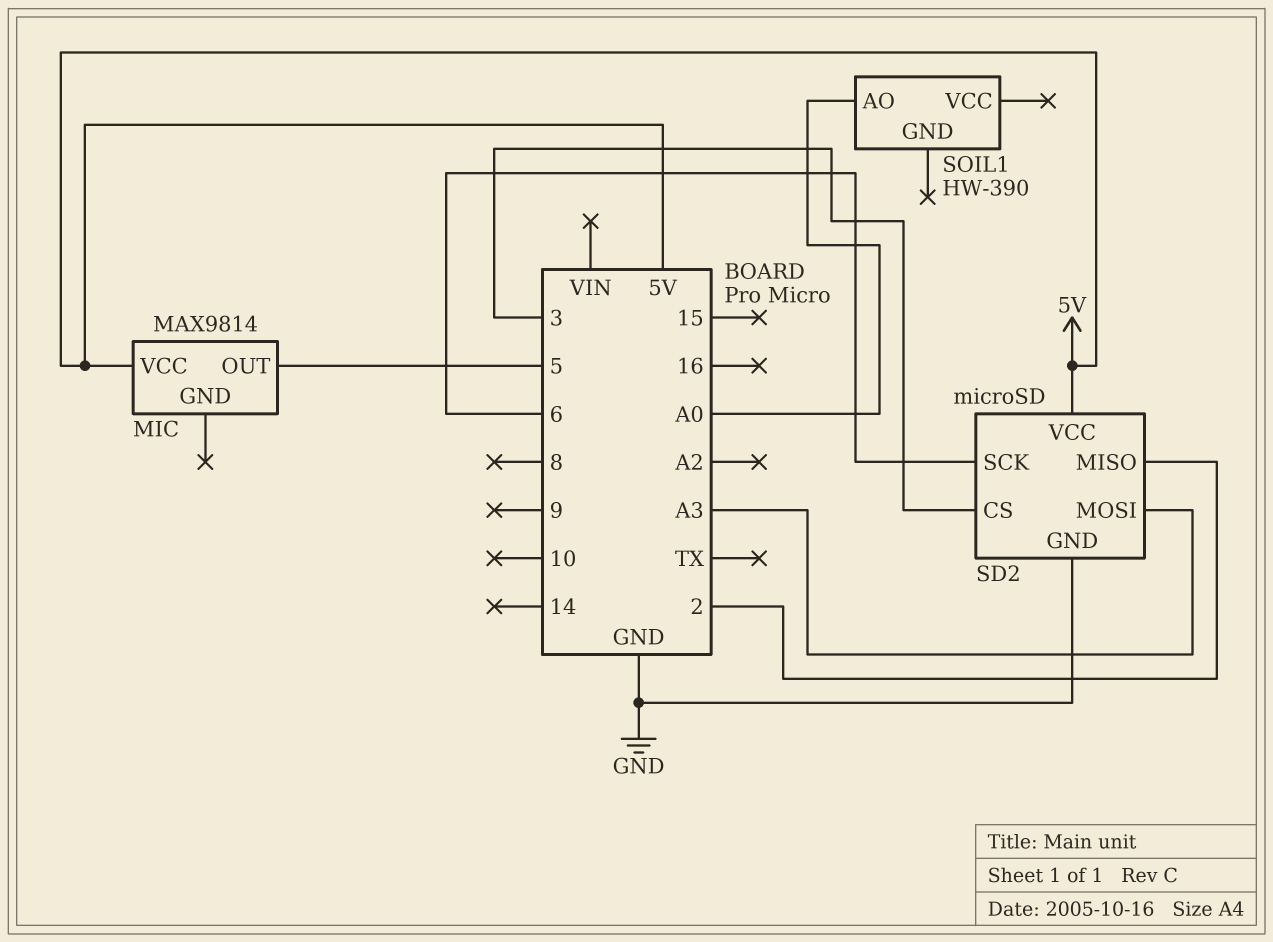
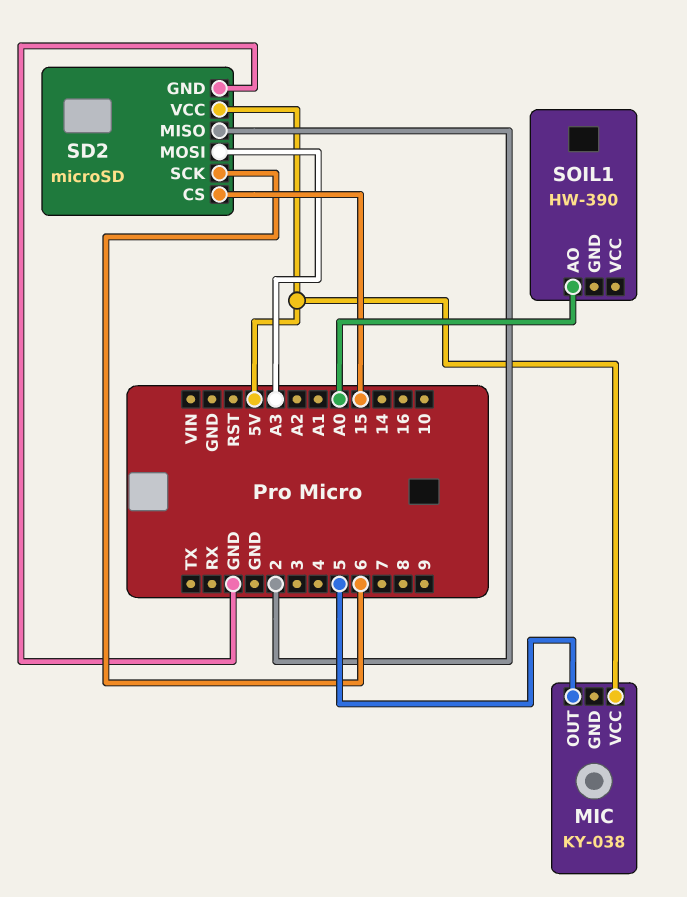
MIC: MAX9814 -> KY-038
SD2 pin CS: 3 -> 15

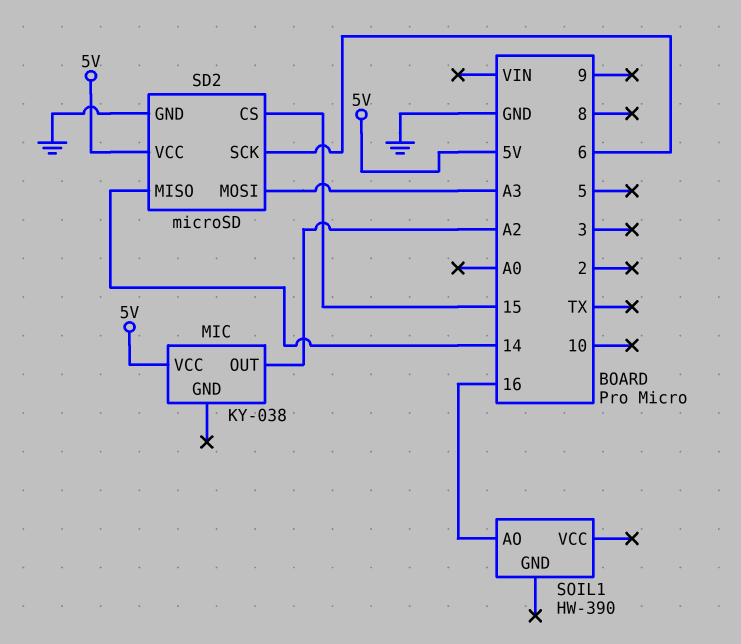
MIC pin OUT: 5 -> A2
SD2 pin MISO: 2 -> 14
SOIL1 pin AO: A0 -> 16

